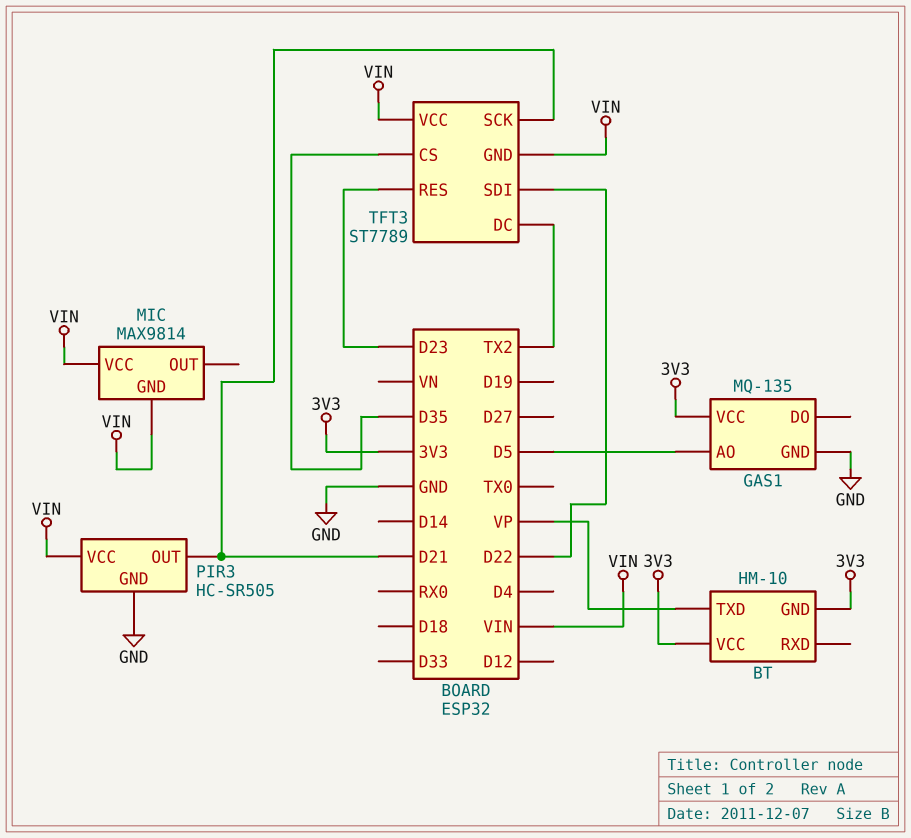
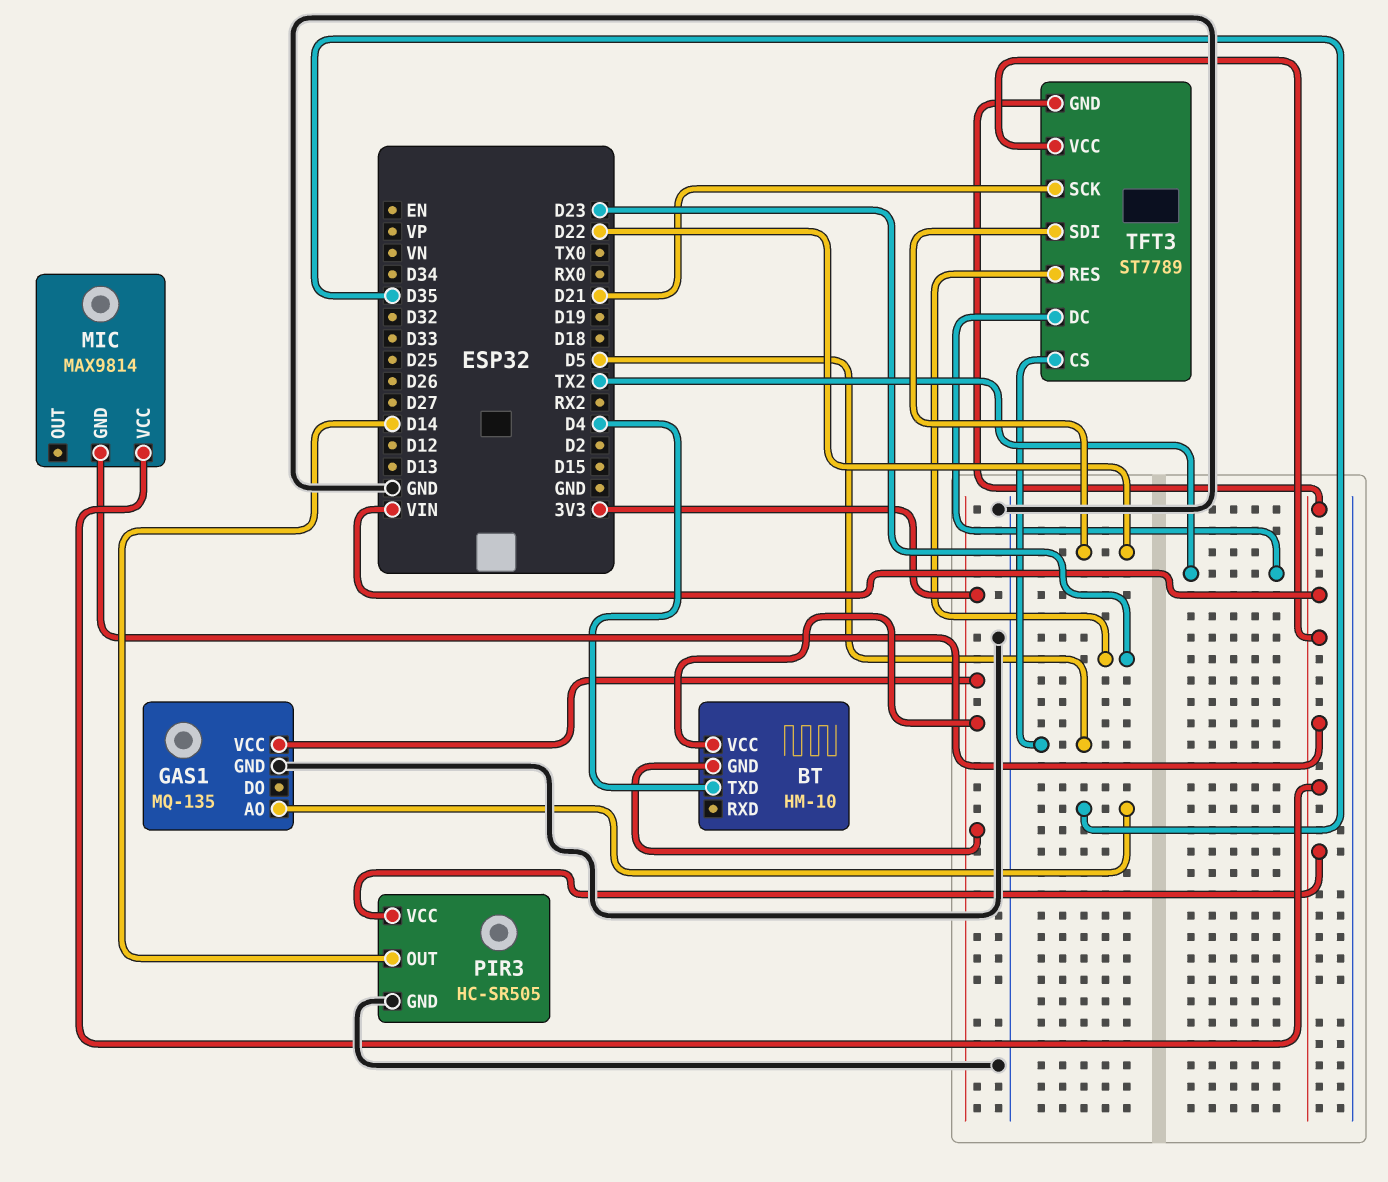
BT pin TXD: VP -> D4
GAS1 pin AO: D5 -> D35
PIR3 pin OUT: D21 -> D14
TFT3 pin CS: D35 -> D5

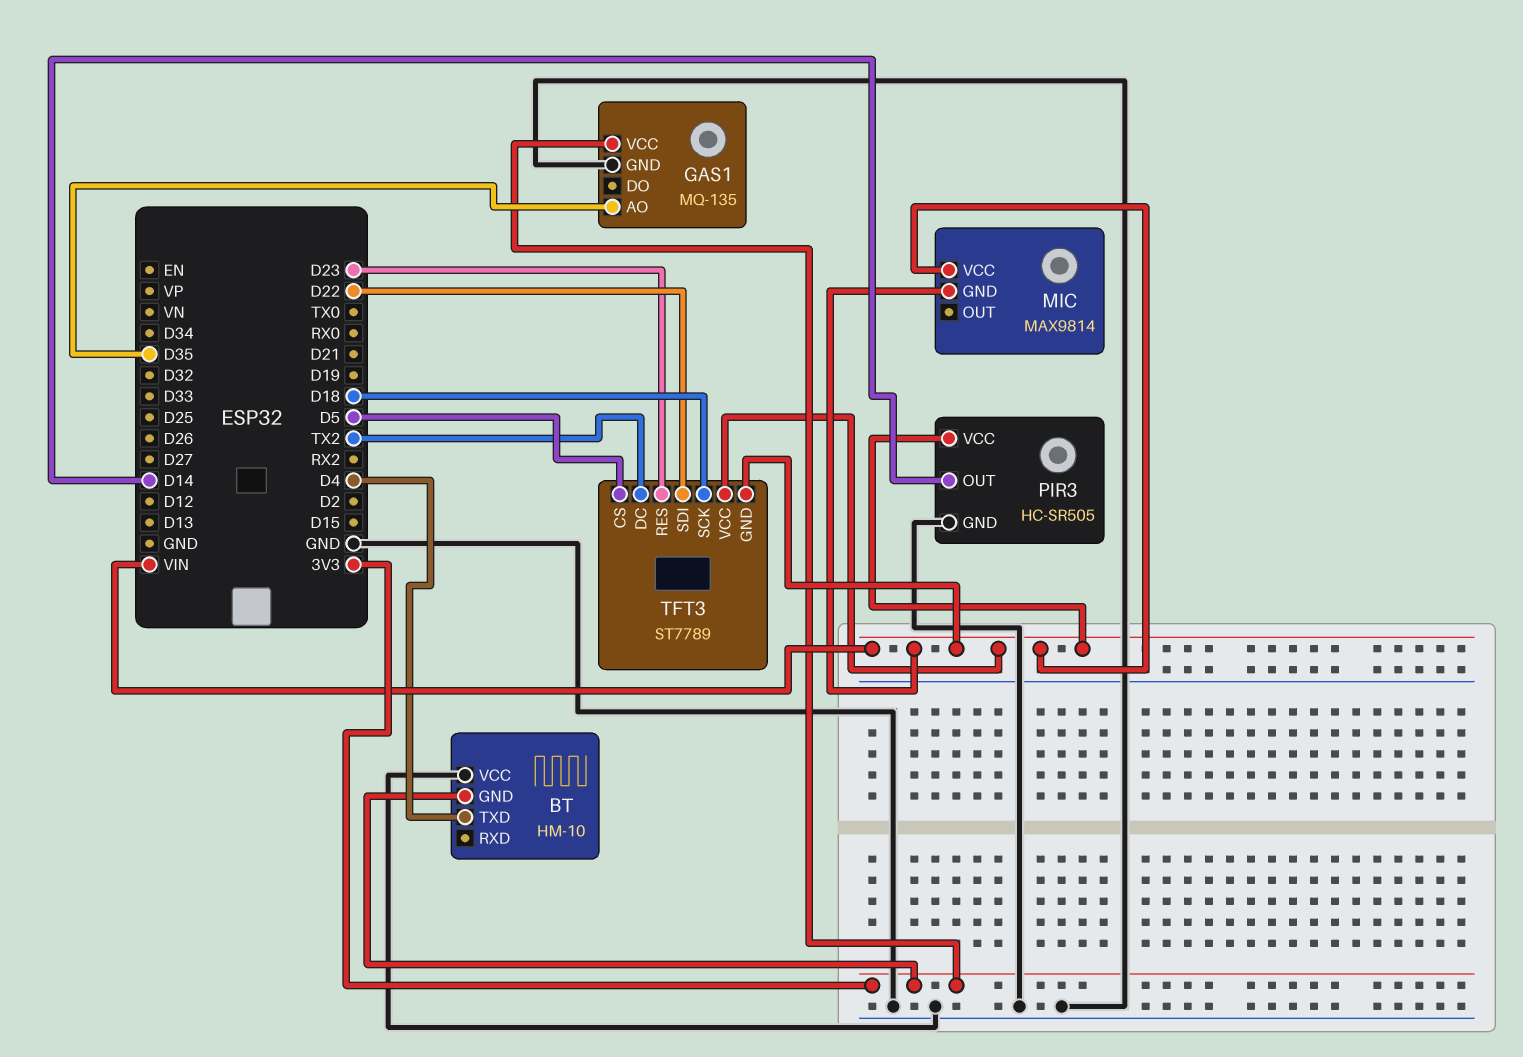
BT pin VCC: 3V3 -> GND
TFT3 pin SCK: D21 -> D18

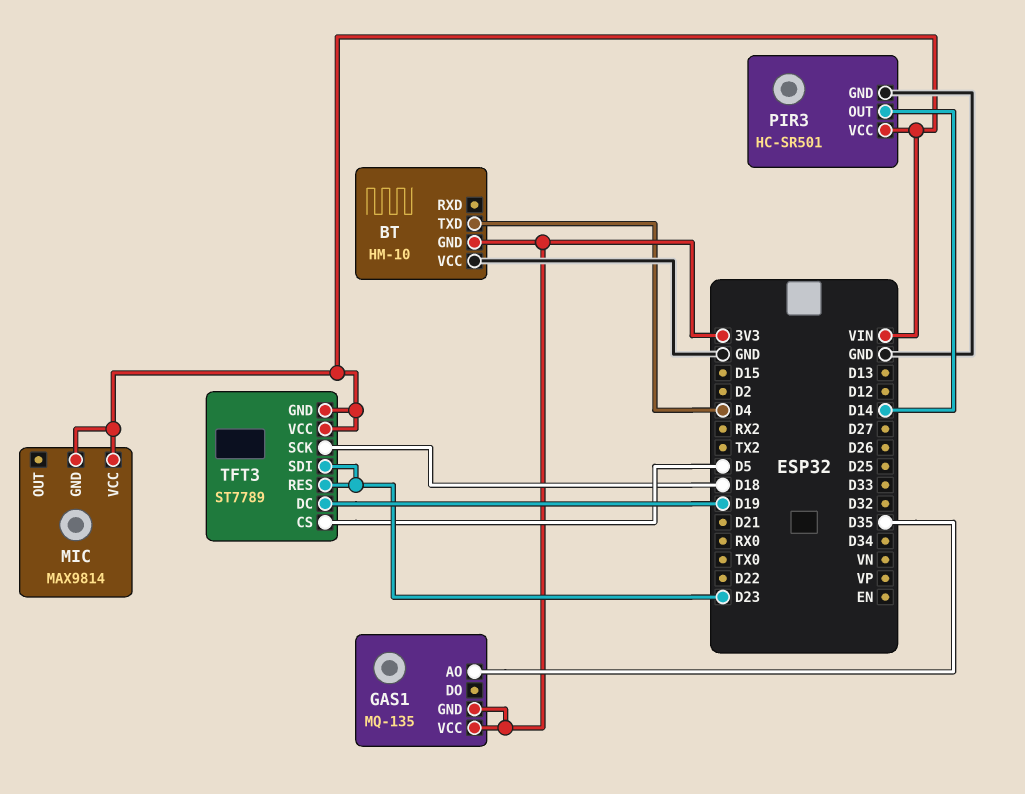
GAS1 pin GND: GND -> 3V3
PIR3: HC-SR505 -> HC-SR501
TFT3 pin DC: TX2 -> D19
TFT3 pin SDI: D22 -> D23

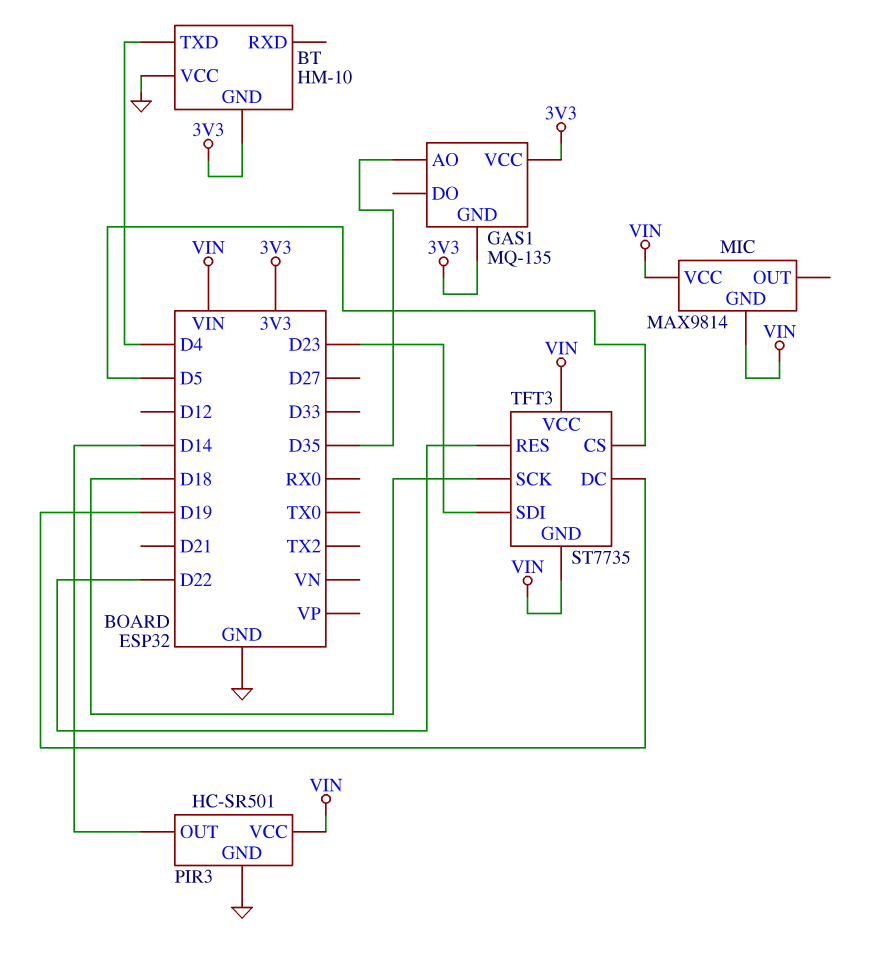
TFT3: ST7789 -> ST7735
TFT3 pin RES: D23 -> D22

